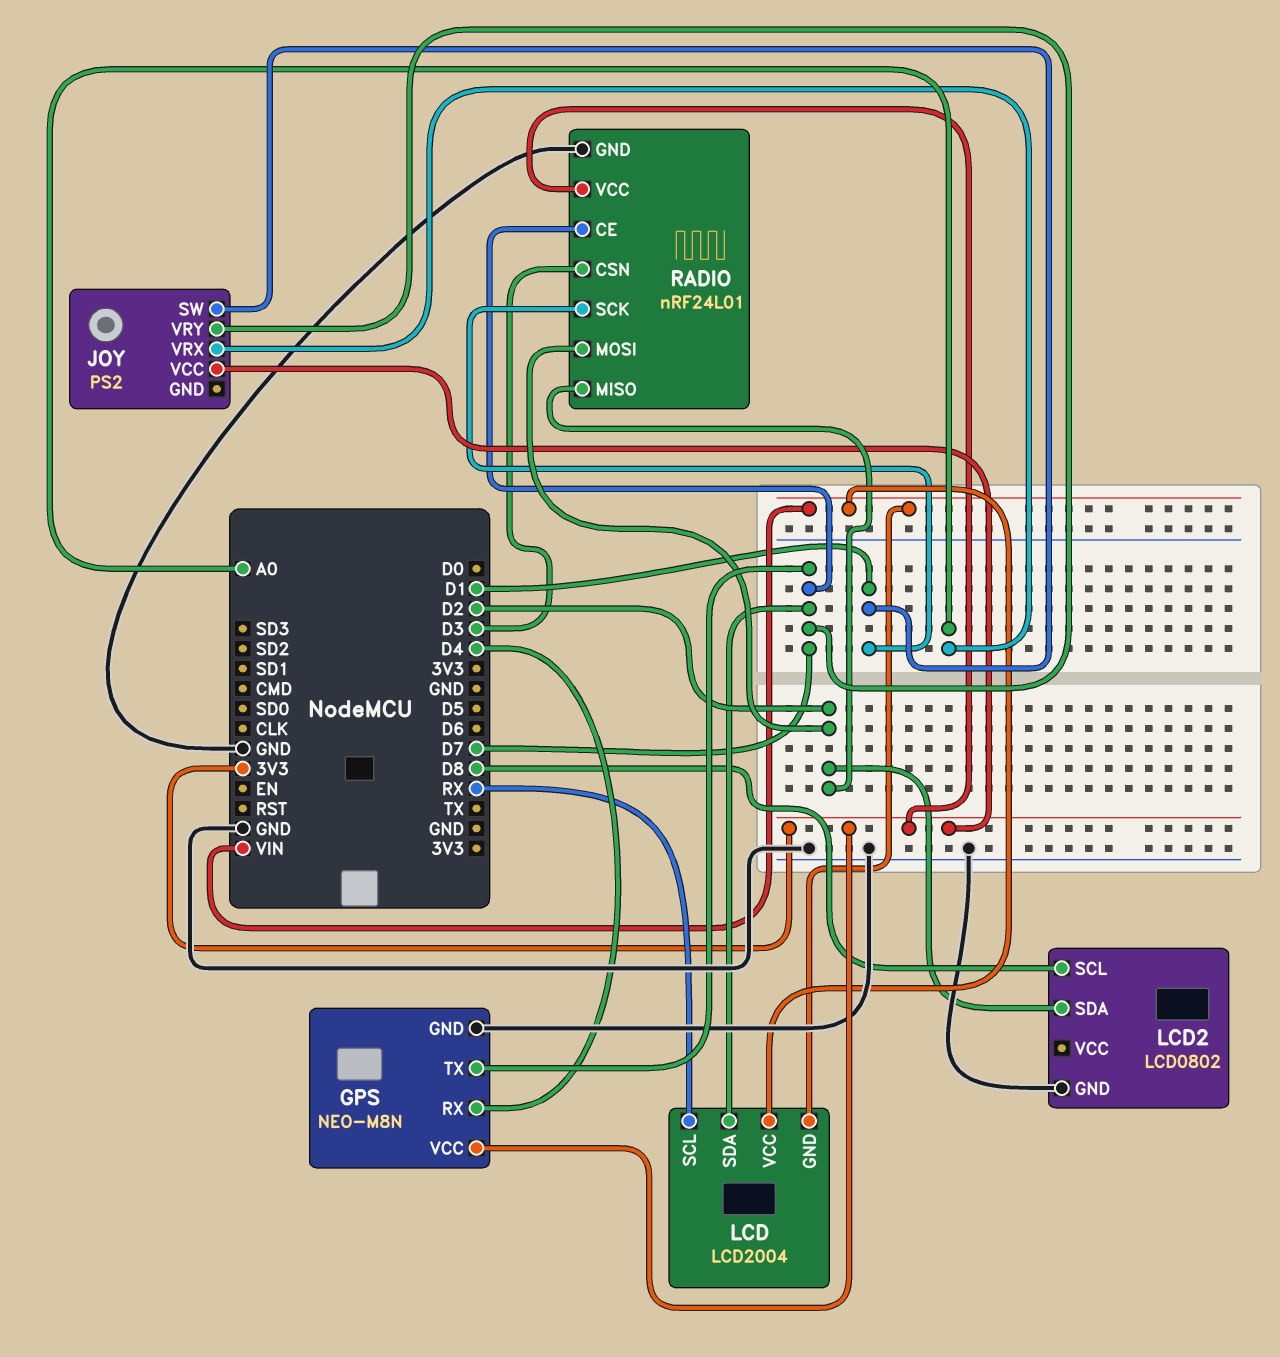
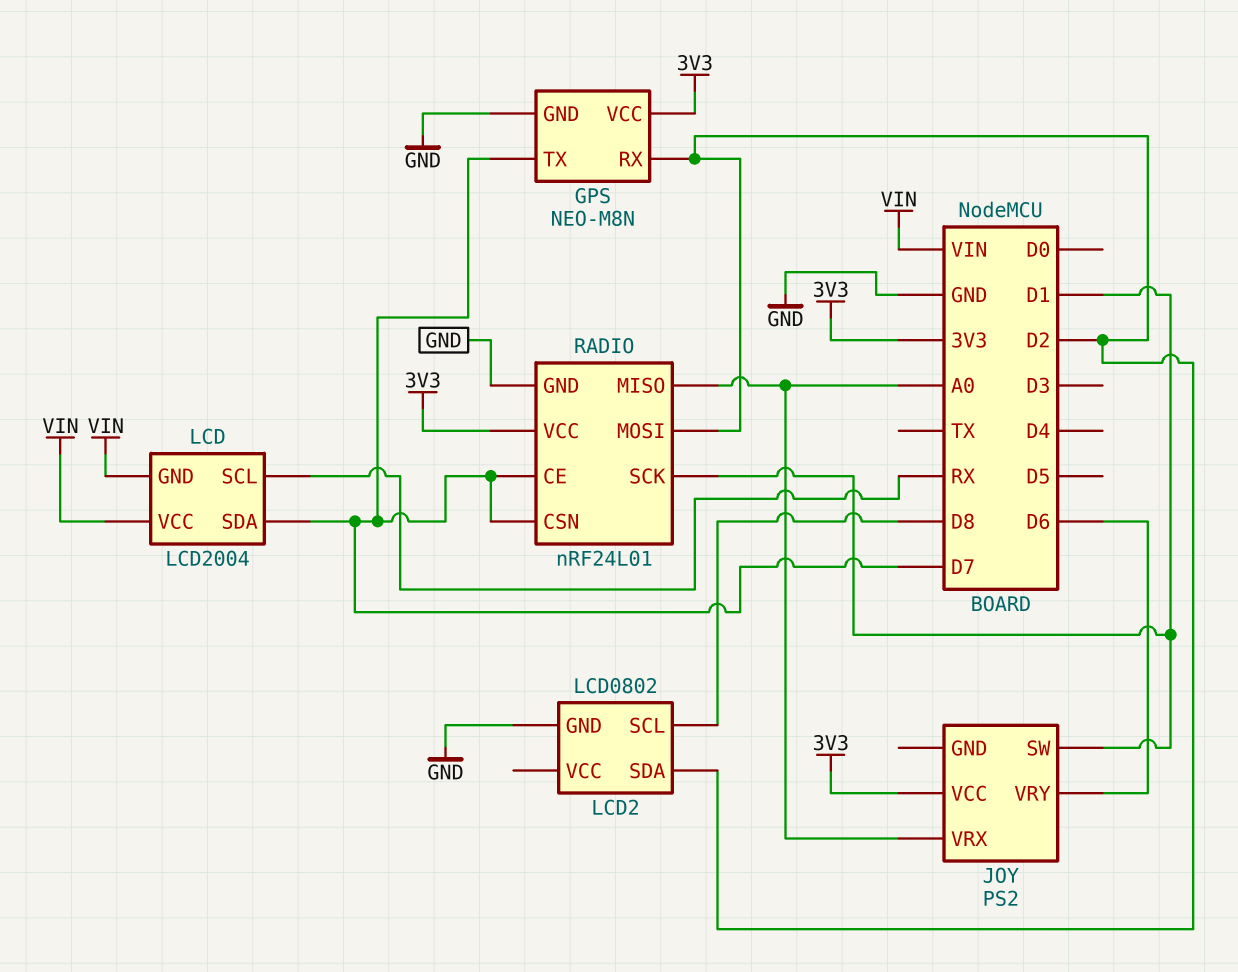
GPS pin RX: D4 -> D2
JOY pin VRY: D7 -> D6
RADIO pin CSN: D3 -> D7
RADIO pin MISO: D2 -> A0

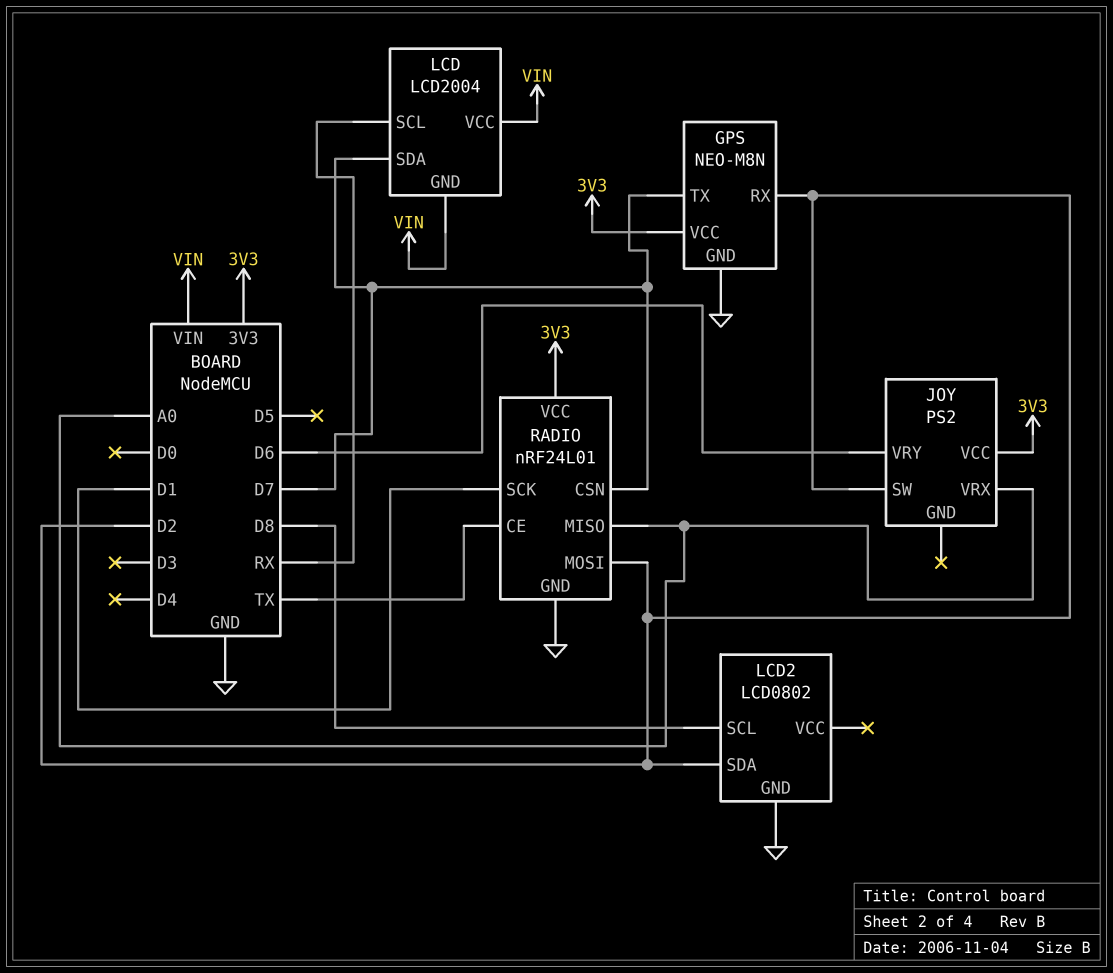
JOY pin SW: D1 -> D2
RADIO pin CE: D7 -> TX

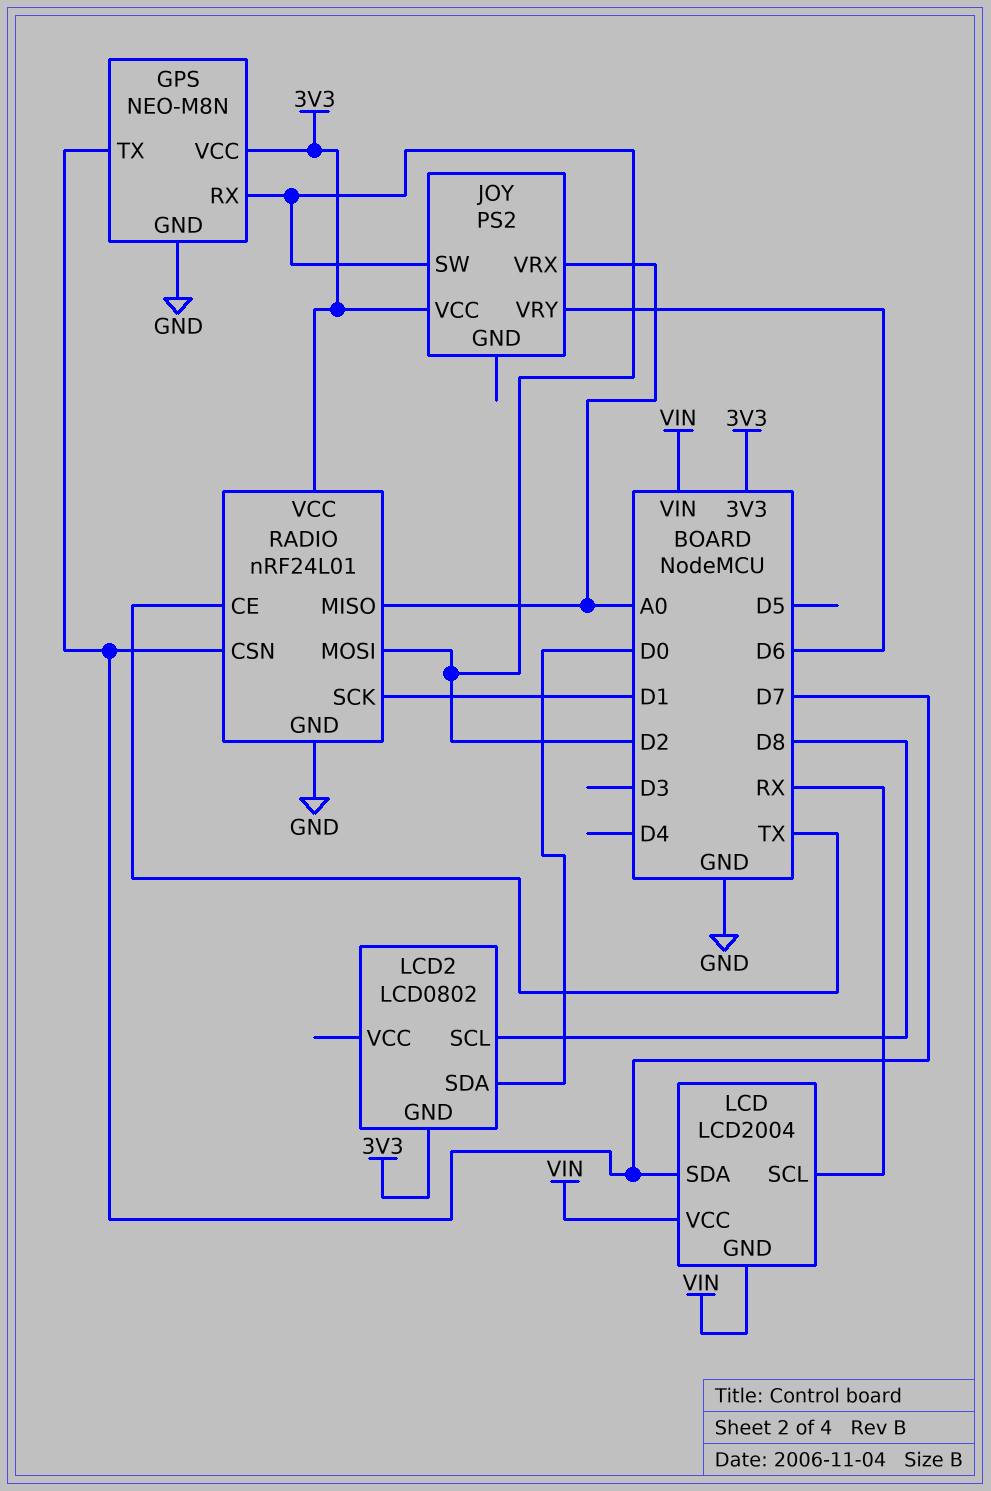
LCD2 pin GND: GND -> 3V3
LCD2 pin SDA: D2 -> D0

